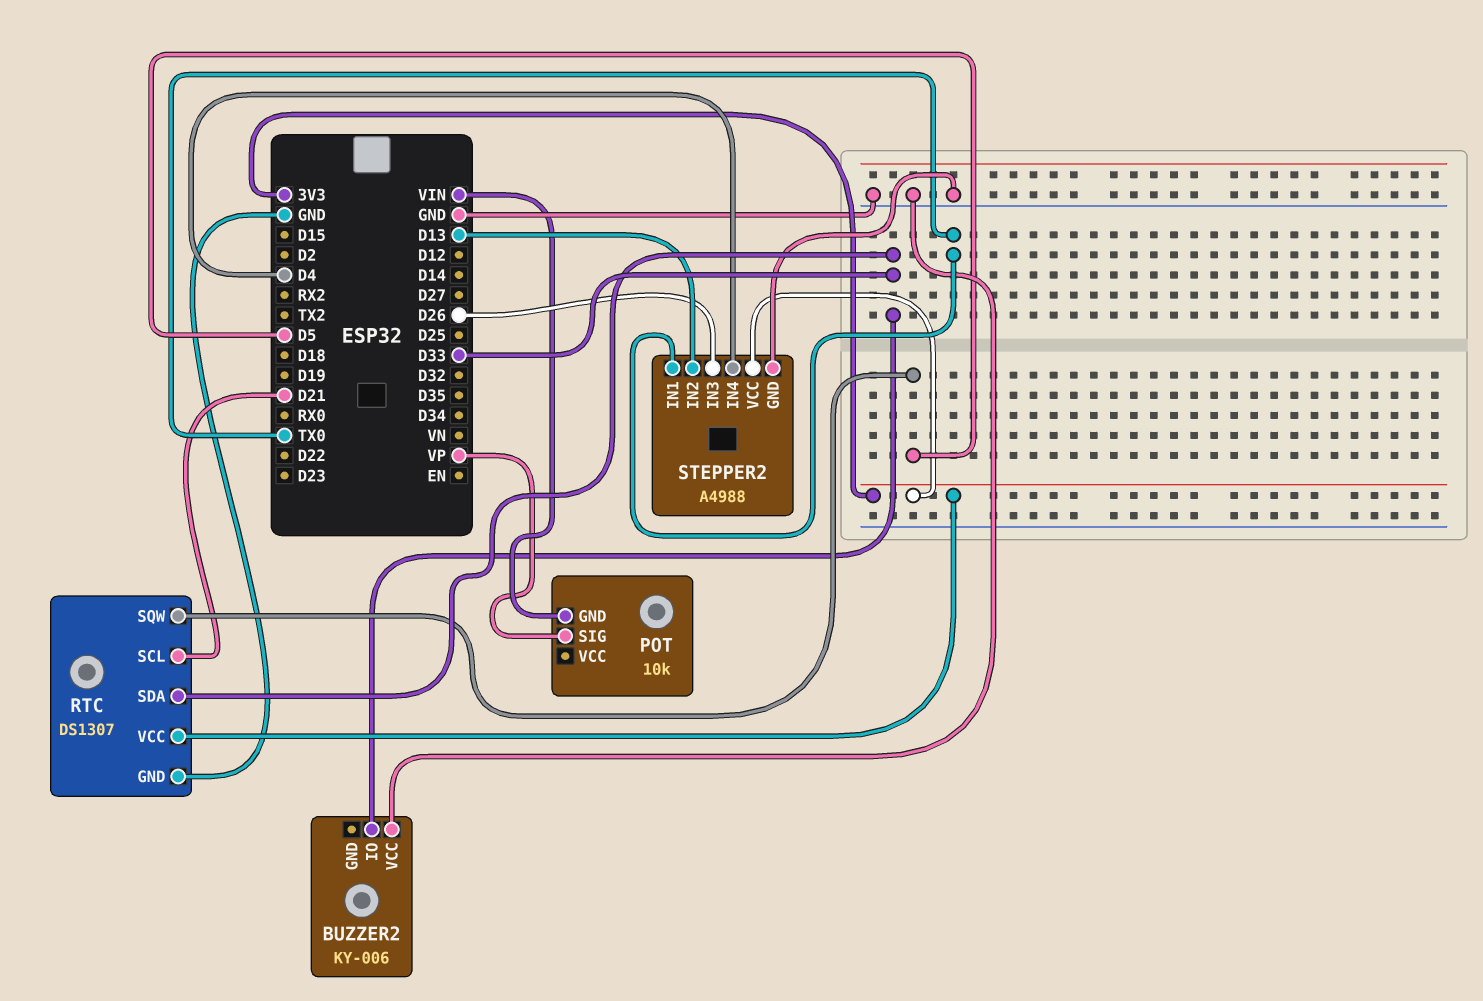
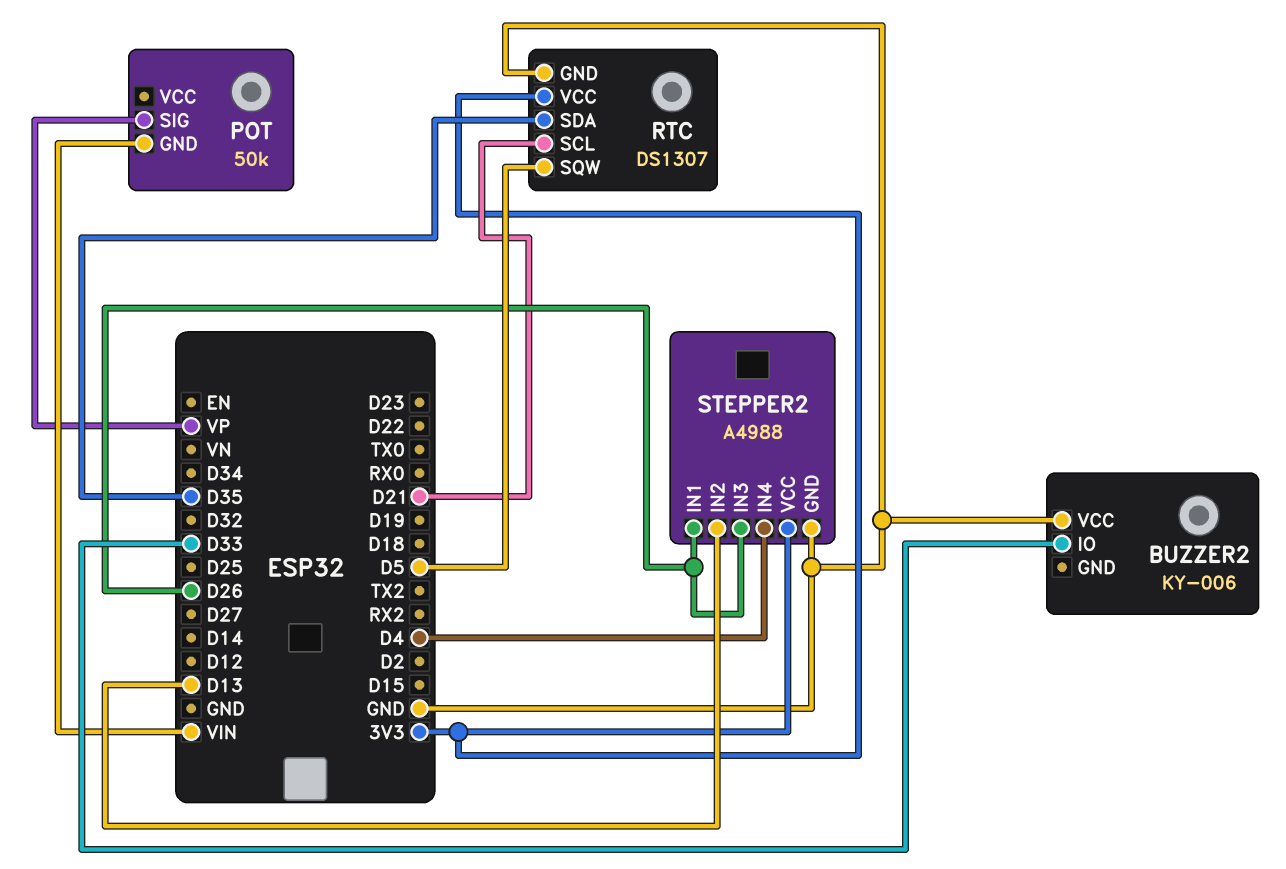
POT: 10k -> 50k
RTC pin SDA: D33 -> D35
STEPPER2 pin IN1: TX0 -> D26

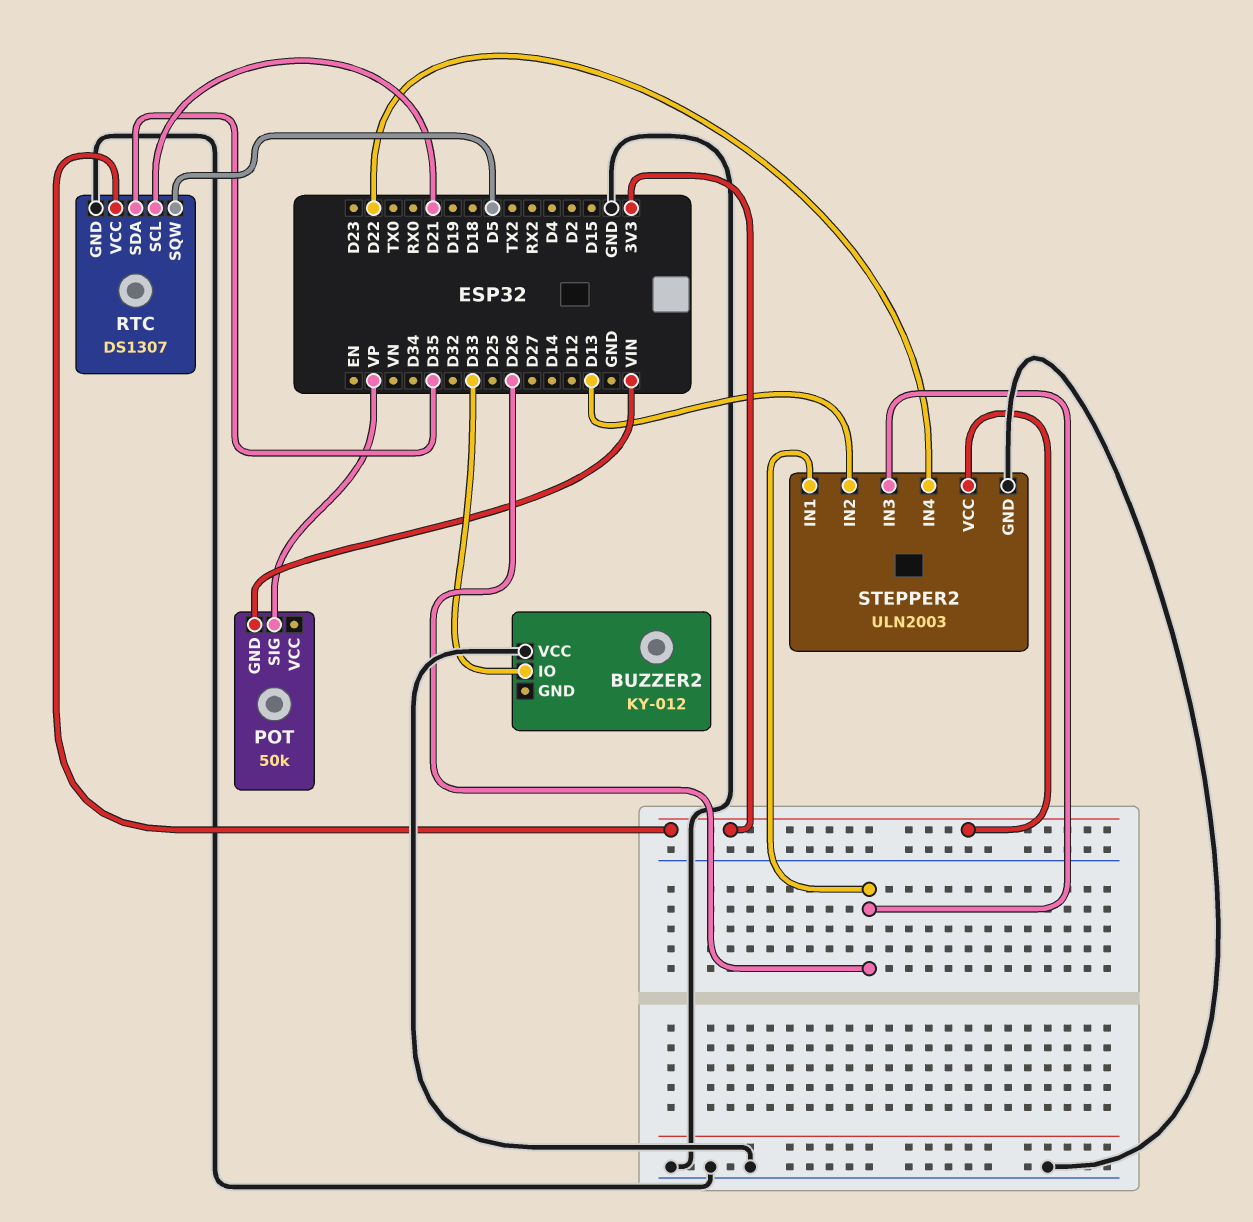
BUZZER2: KY-006 -> KY-012
STEPPER2: A4988 -> ULN2003
STEPPER2 pin IN4: D4 -> D22

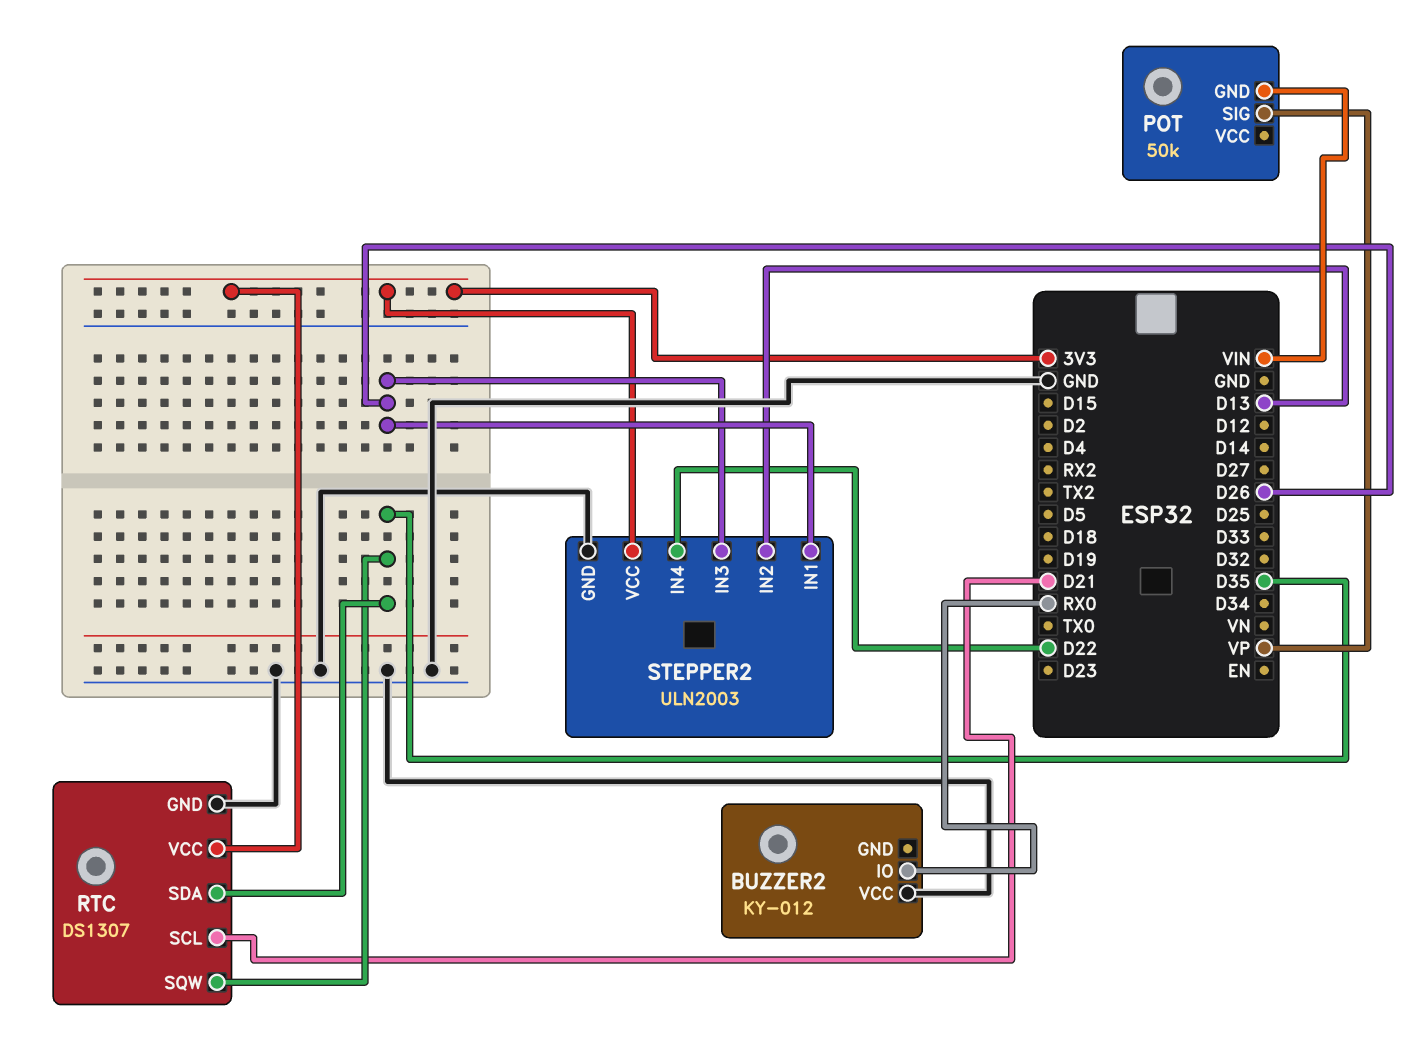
BUZZER2 pin IO: D33 -> RX0
RTC pin SQW: D5 -> D35

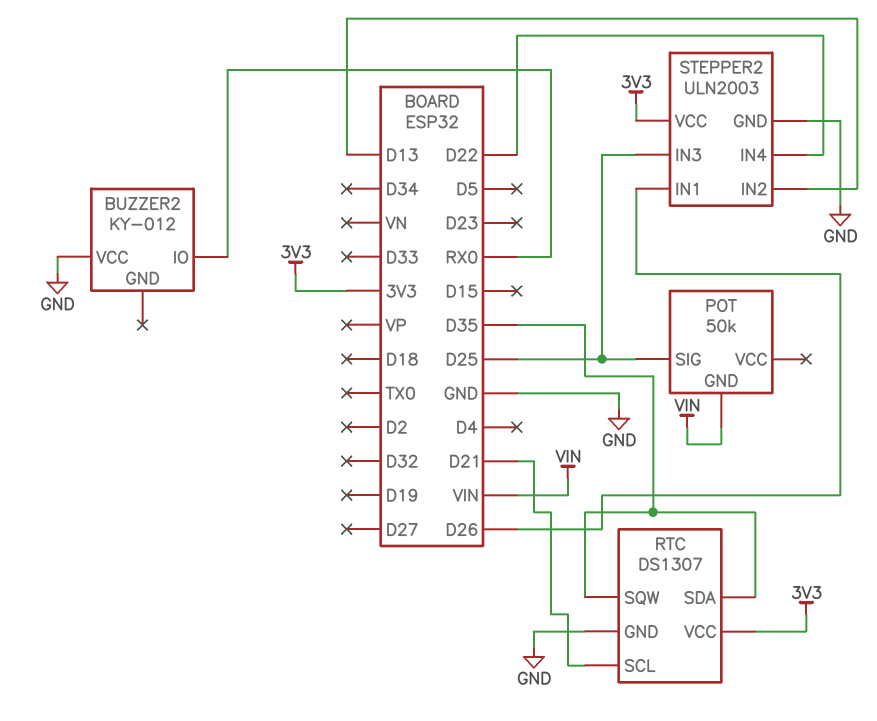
POT pin SIG: VP -> D25
STEPPER2 pin IN3: D26 -> D25

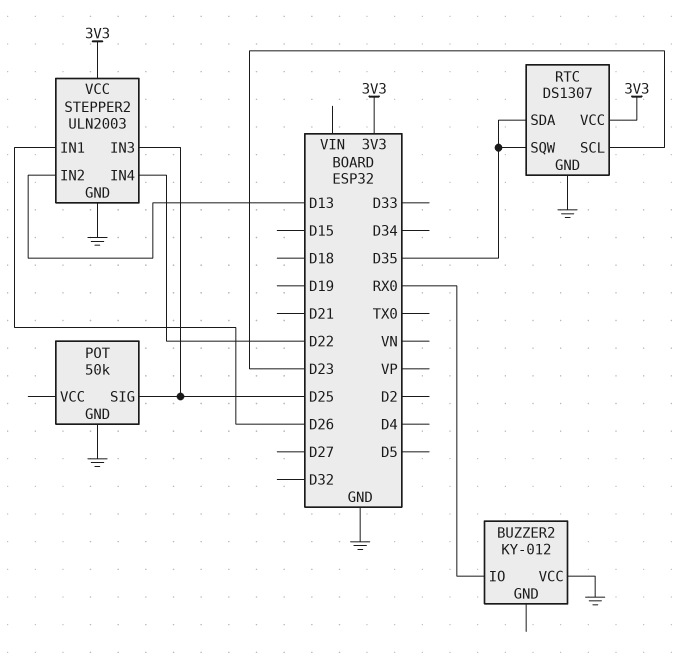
POT pin GND: VIN -> GND
RTC pin SCL: D21 -> D23

